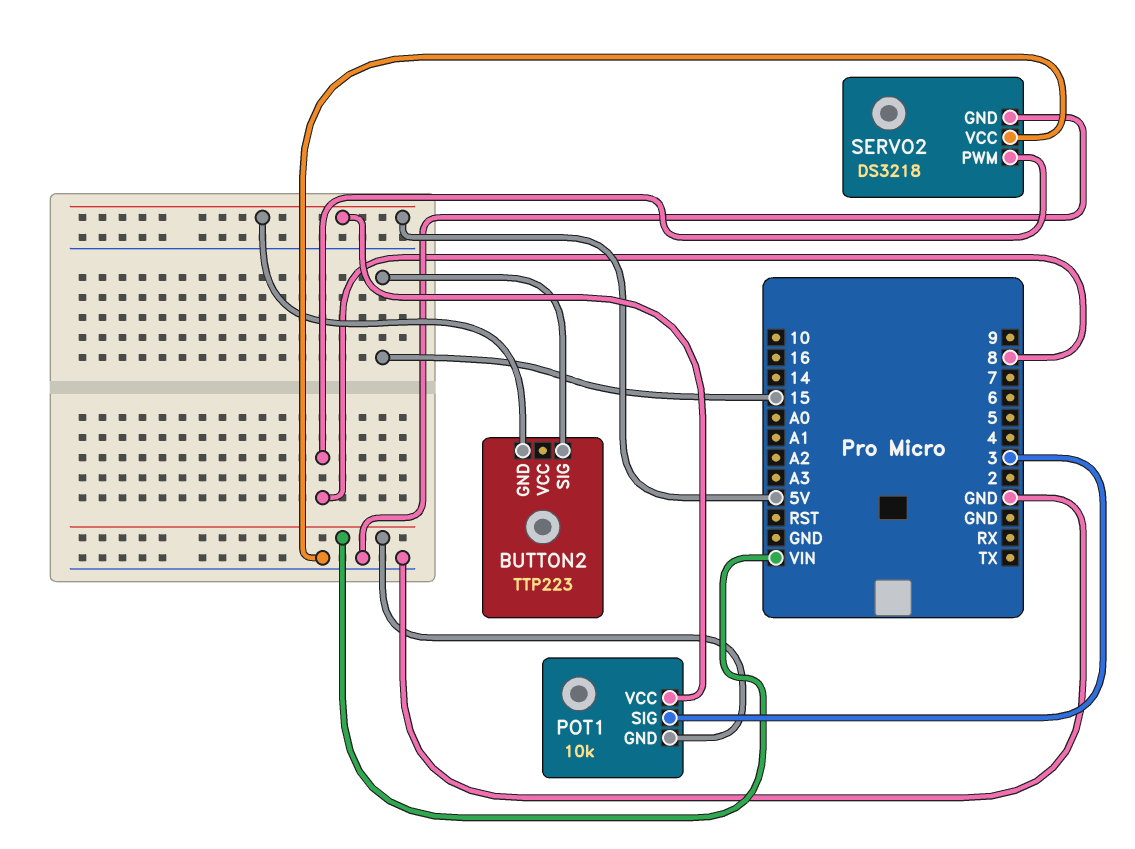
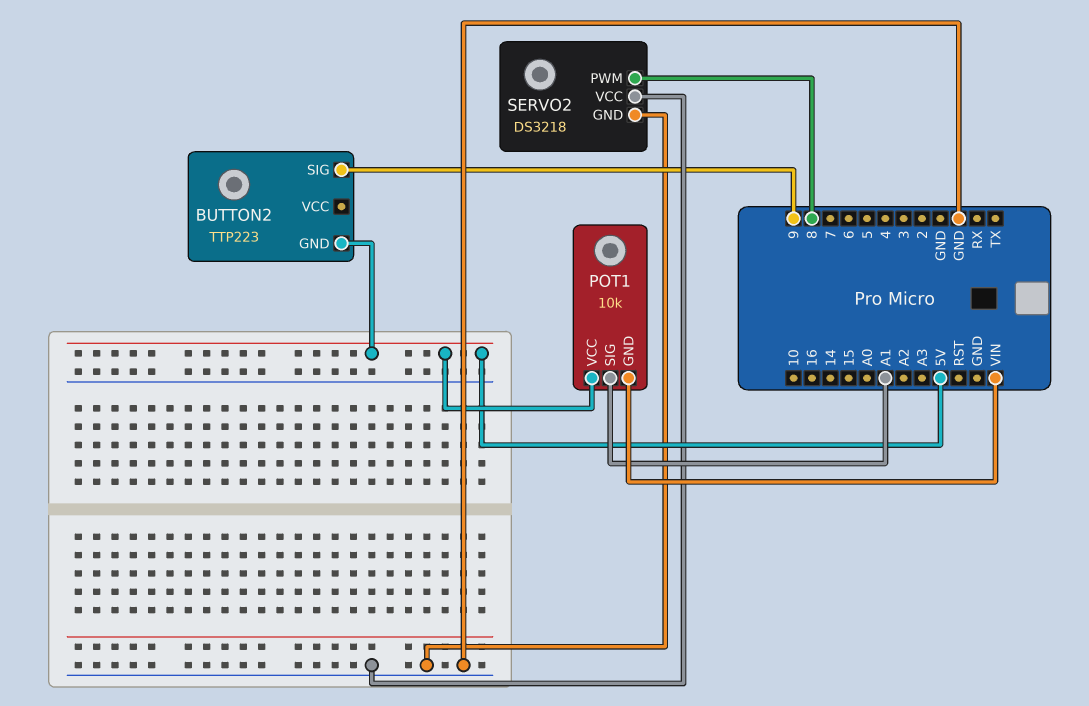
BUTTON2 pin SIG: 15 -> 9
POT1 pin SIG: 3 -> A1

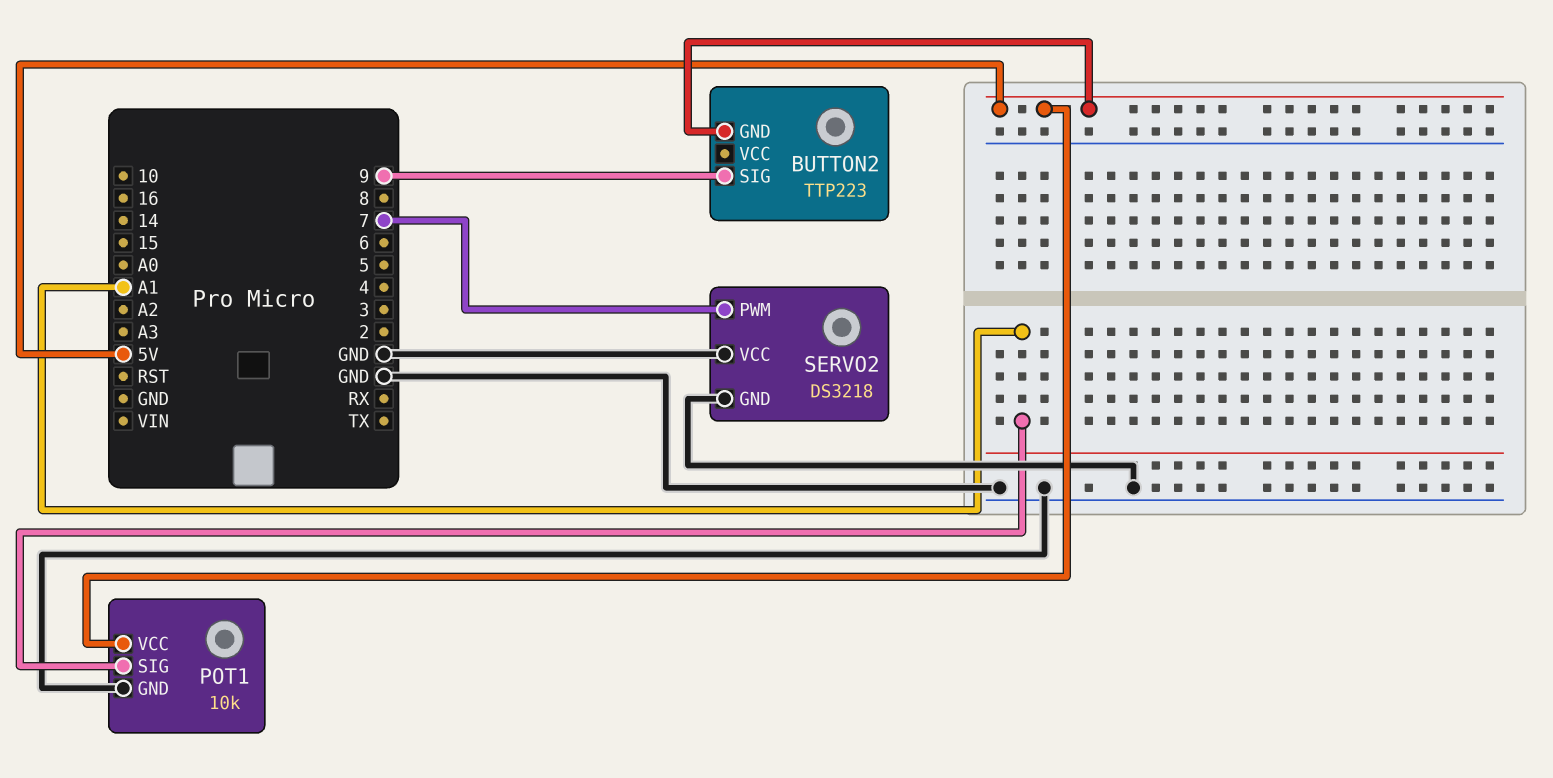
POT1 pin GND: VIN -> GND
SERVO2 pin PWM: 8 -> 7

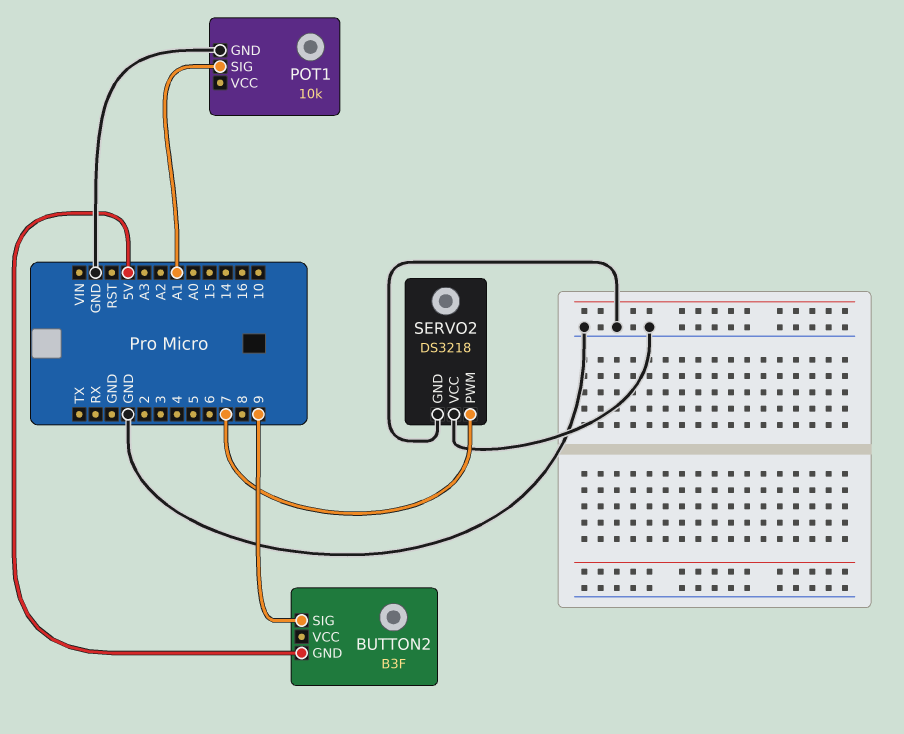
BUTTON2: TTP223 -> B3F
POT1 pin VCC: 5V -> none

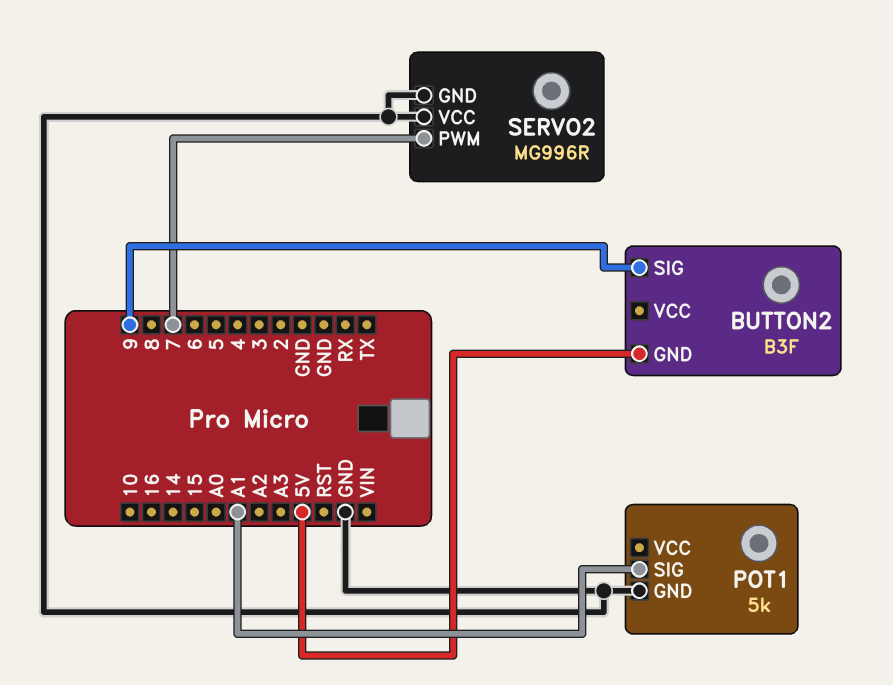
POT1: 10k -> 5k
SERVO2: DS3218 -> MG996R

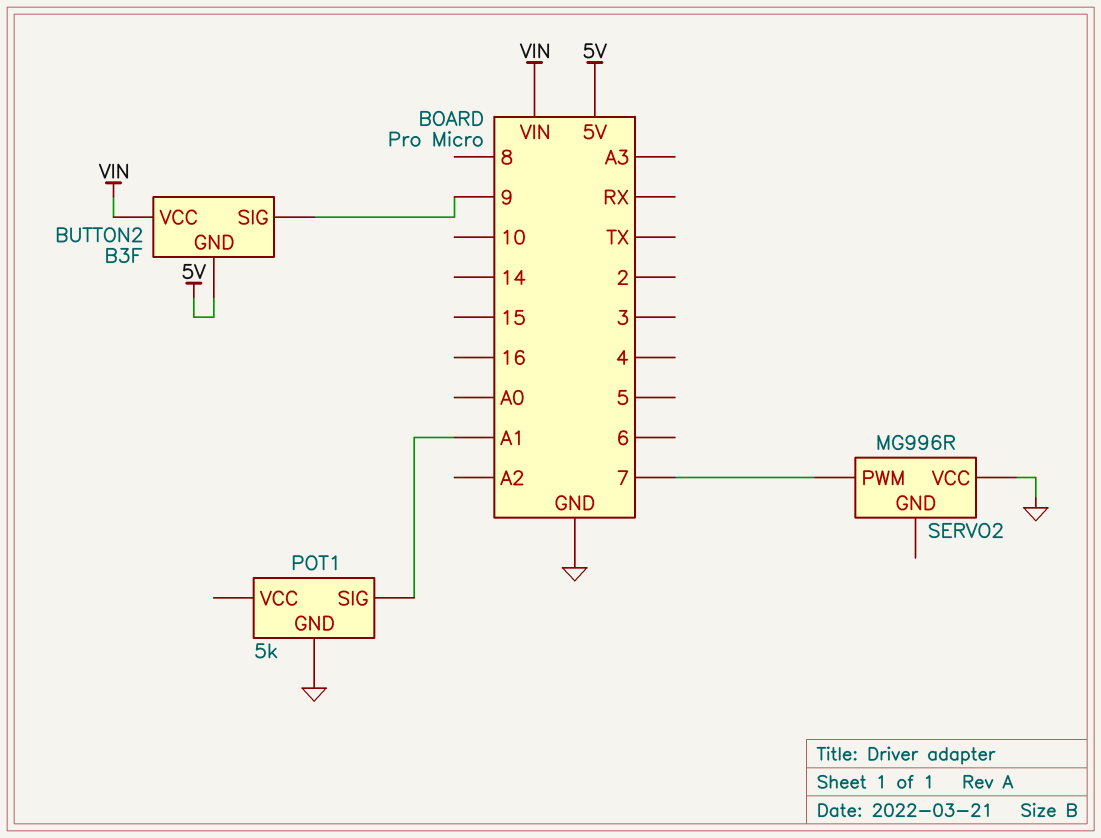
BUTTON2 pin VCC: none -> VIN
SERVO2 pin GND: GND -> none

